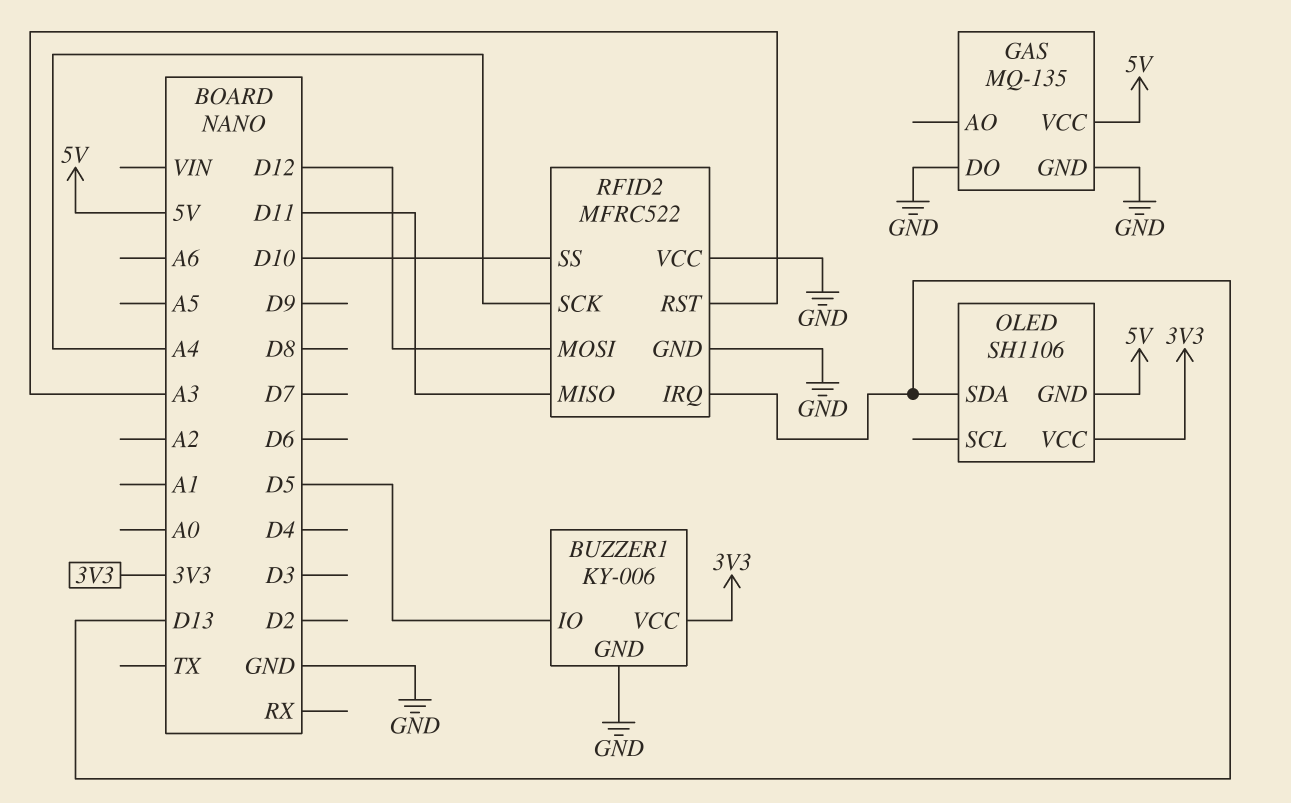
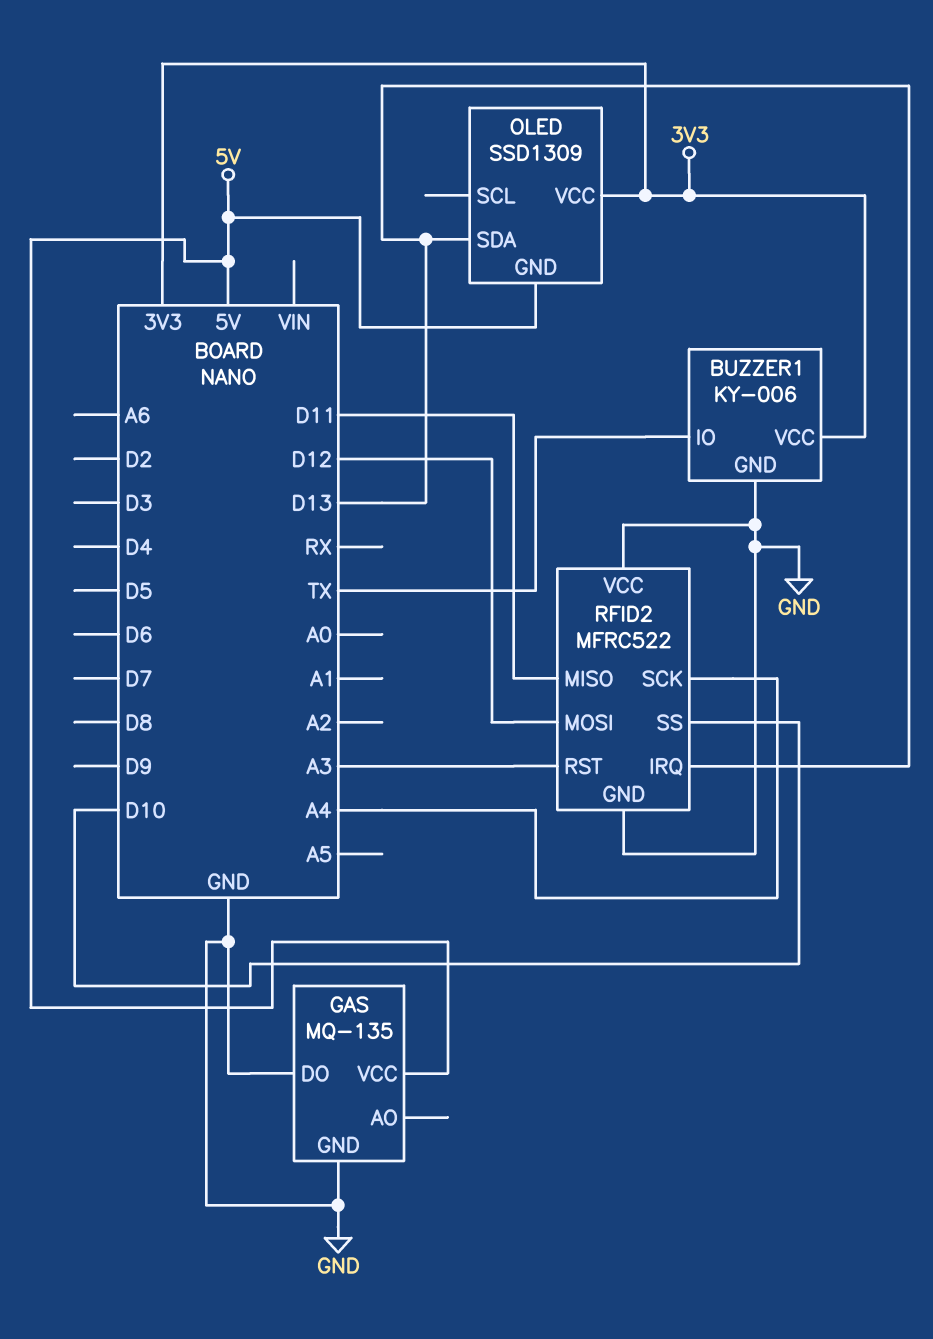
BUZZER1 pin IO: D5 -> TX
OLED: SH1106 -> SSD1309

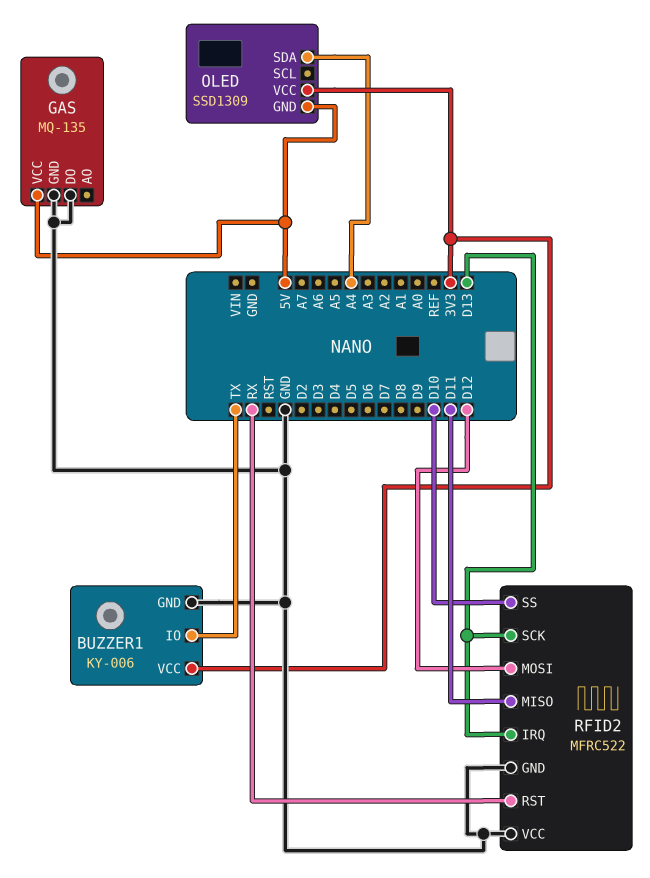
OLED pin SDA: D13 -> A4
RFID2 pin RST: A3 -> RX
RFID2 pin SCK: A4 -> D13

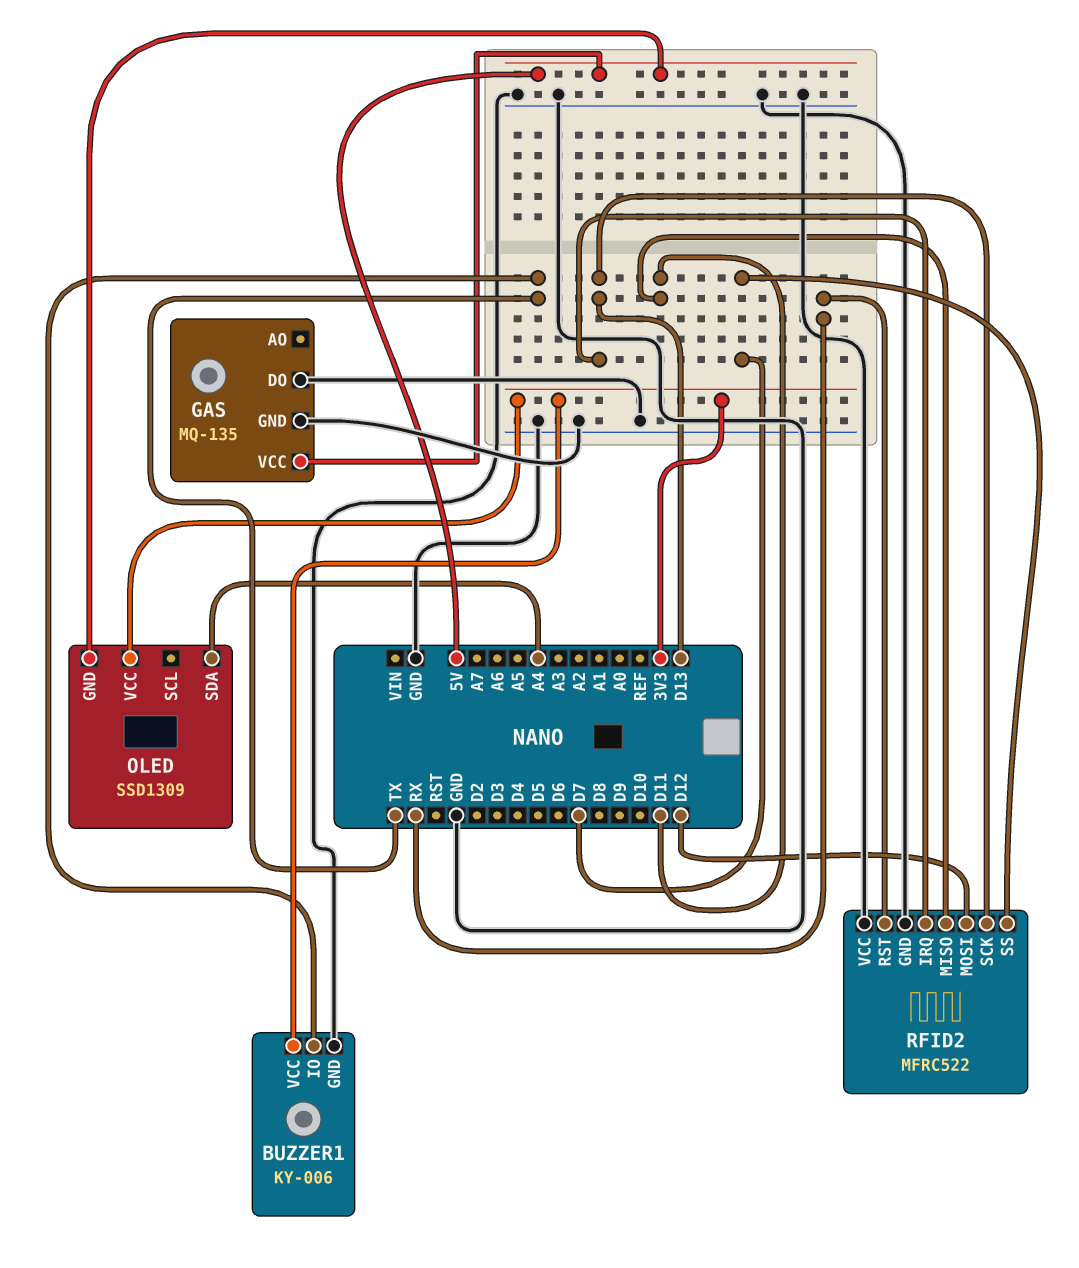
RFID2 pin SS: D10 -> D7

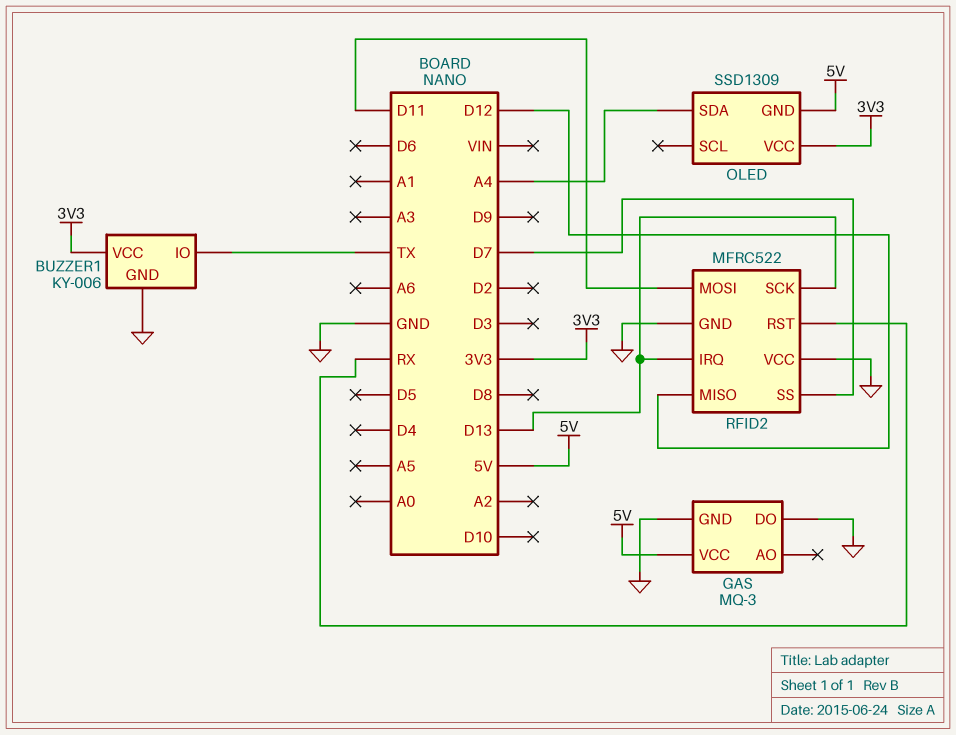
GAS: MQ-135 -> MQ-3
RFID2 pin MISO: D11 -> D12
RFID2 pin MOSI: D12 -> D11

